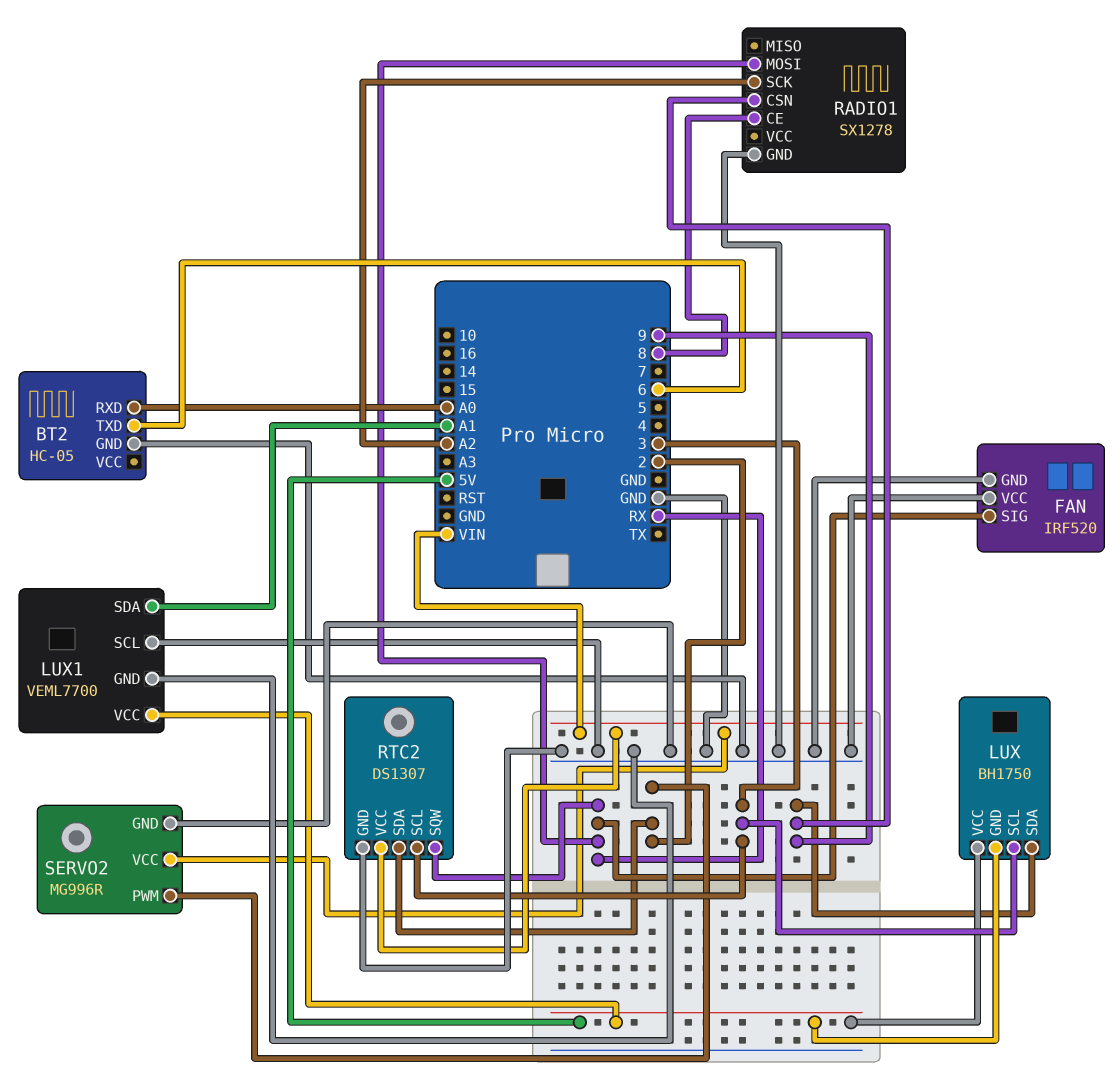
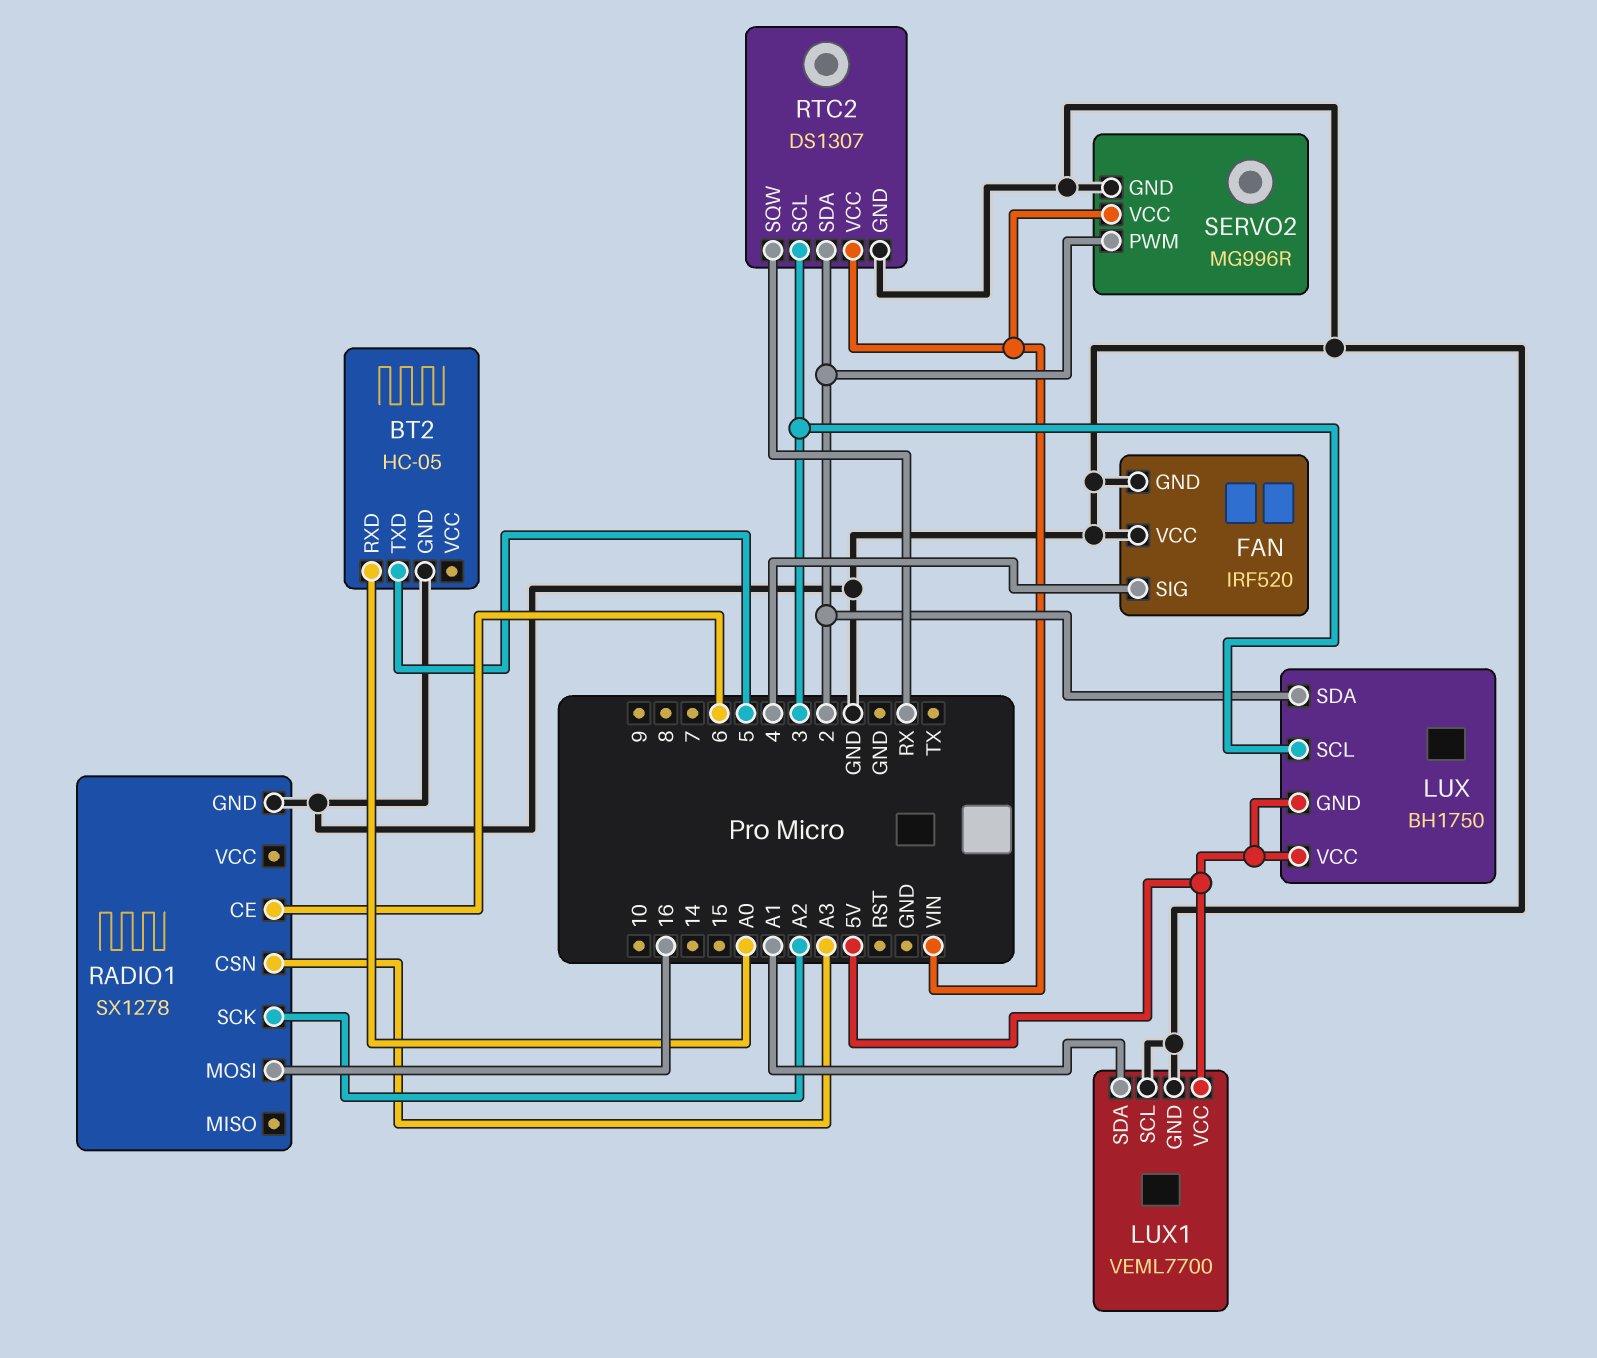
BT2 pin TXD: 6 -> 5
FAN pin SIG: RX -> 4
LUX pin SDA: 9 -> 2
RADIO1 pin CE: 8 -> 6
RADIO1 pin CSN: 9 -> A3
RADIO1 pin MOSI: RX -> 16

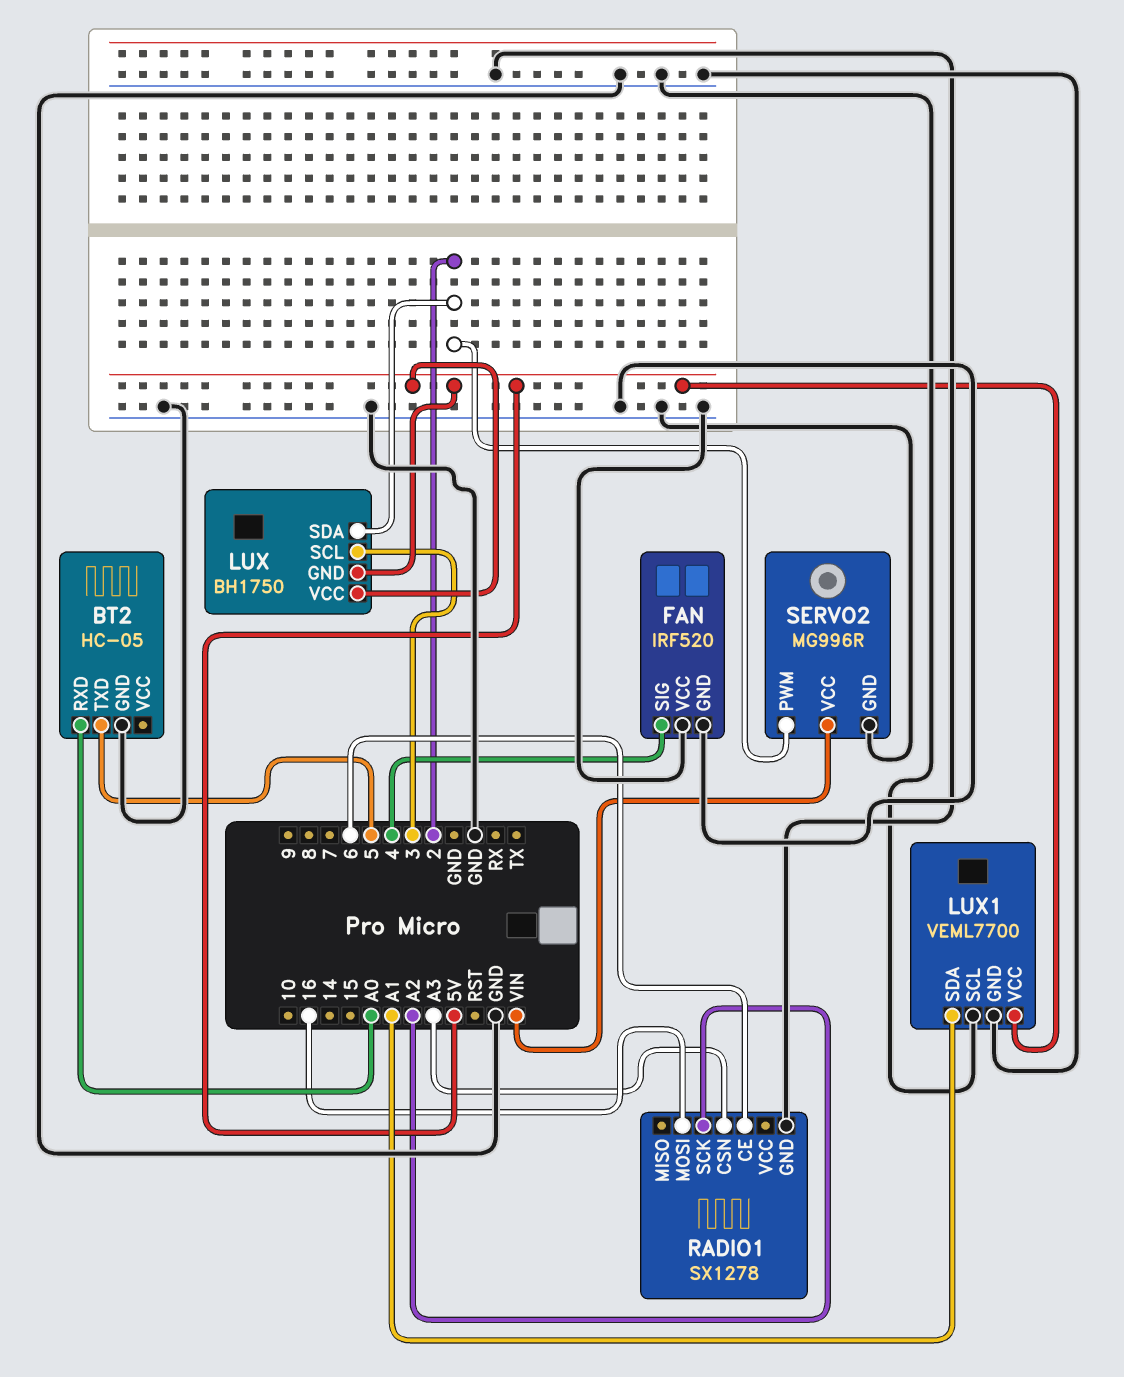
RTC2: DS1307 -> none
RTC2 pin GND: GND -> none
RTC2 pin SCL: 3 -> none
RTC2 pin SDA: 2 -> none
RTC2 pin SQW: RX -> none
RTC2 pin VCC: VIN -> none

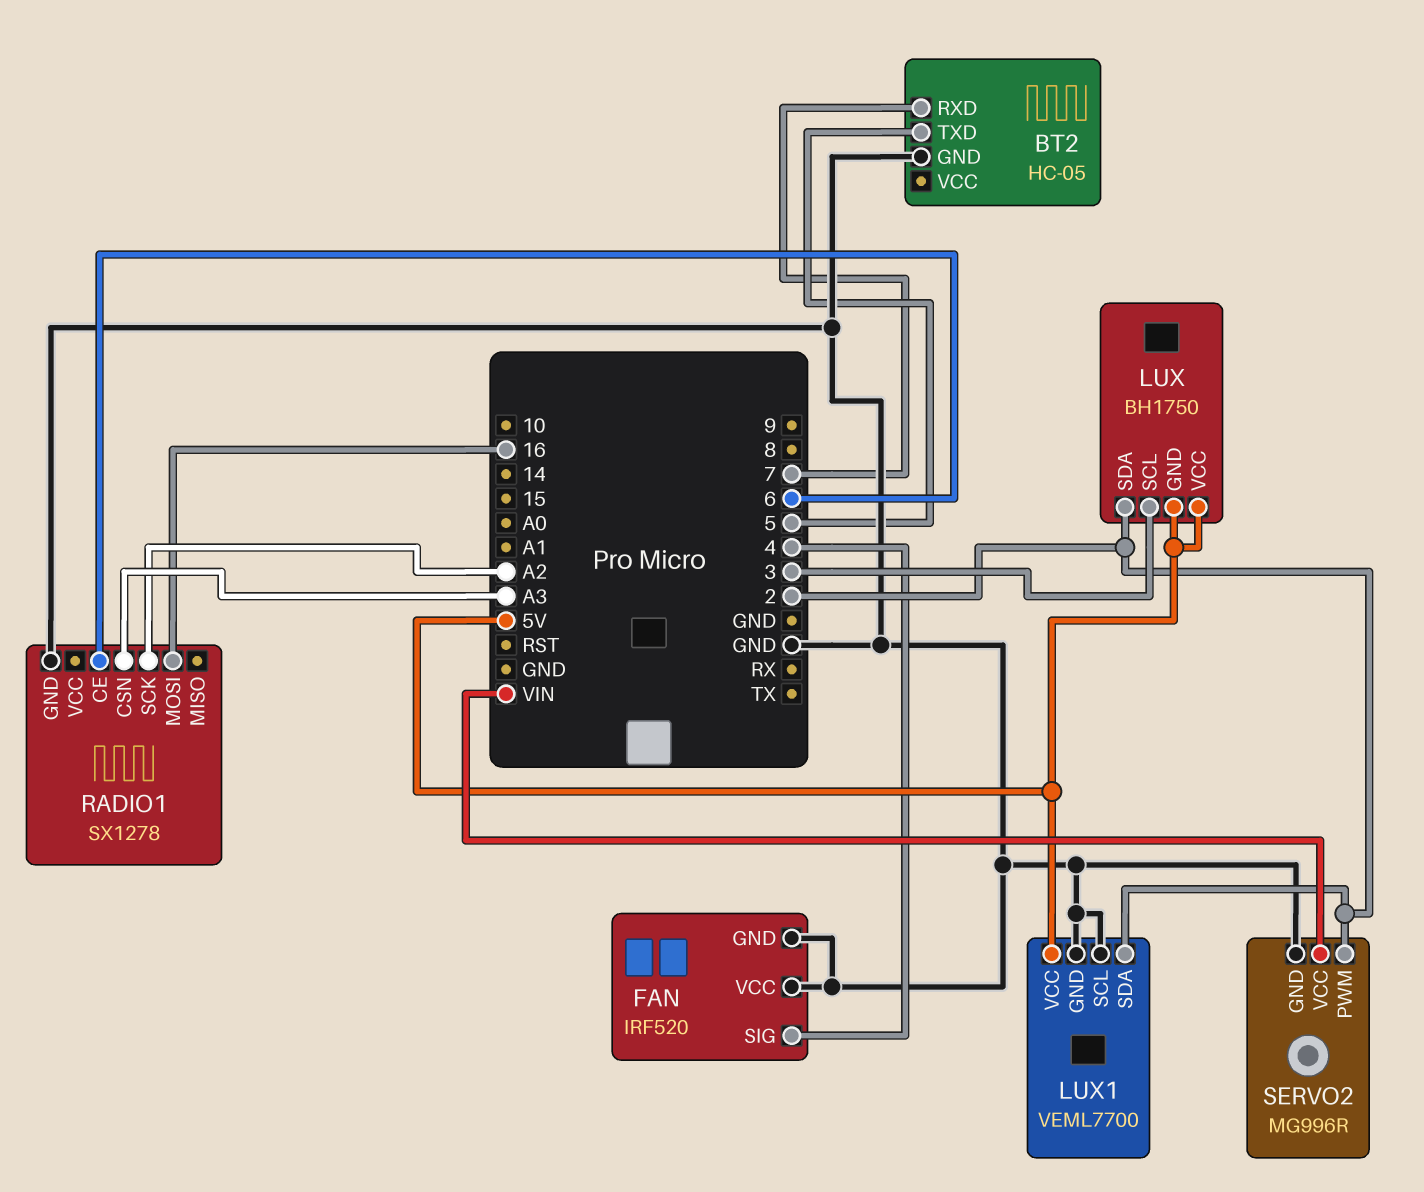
BT2 pin RXD: A0 -> 7
LUX1 pin SDA: A1 -> 2

